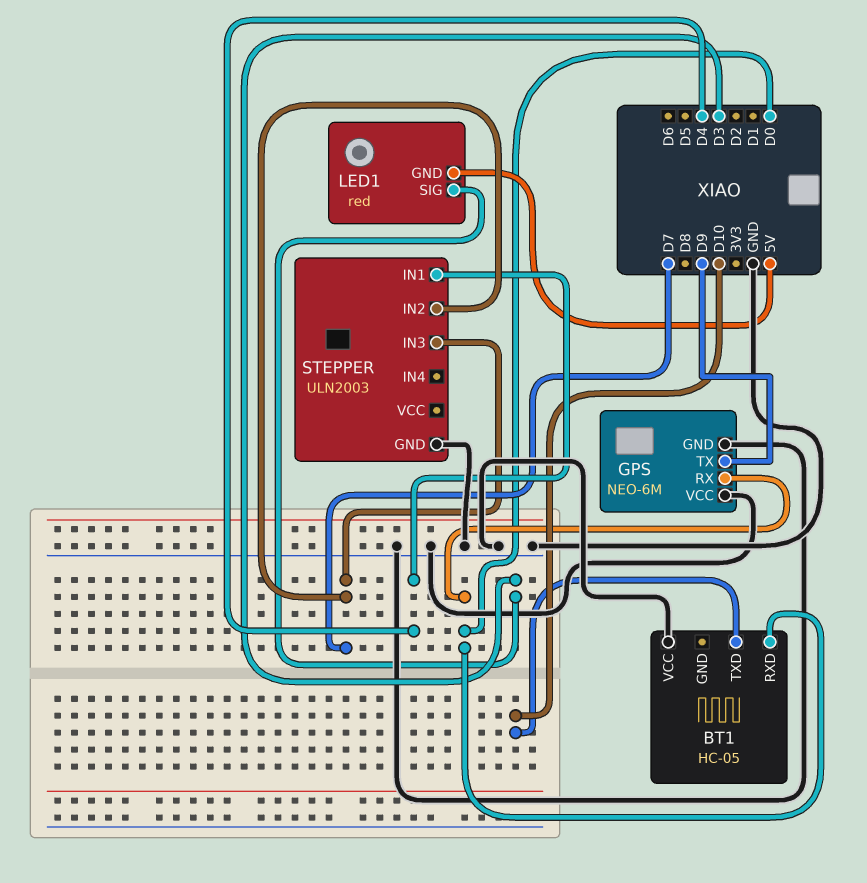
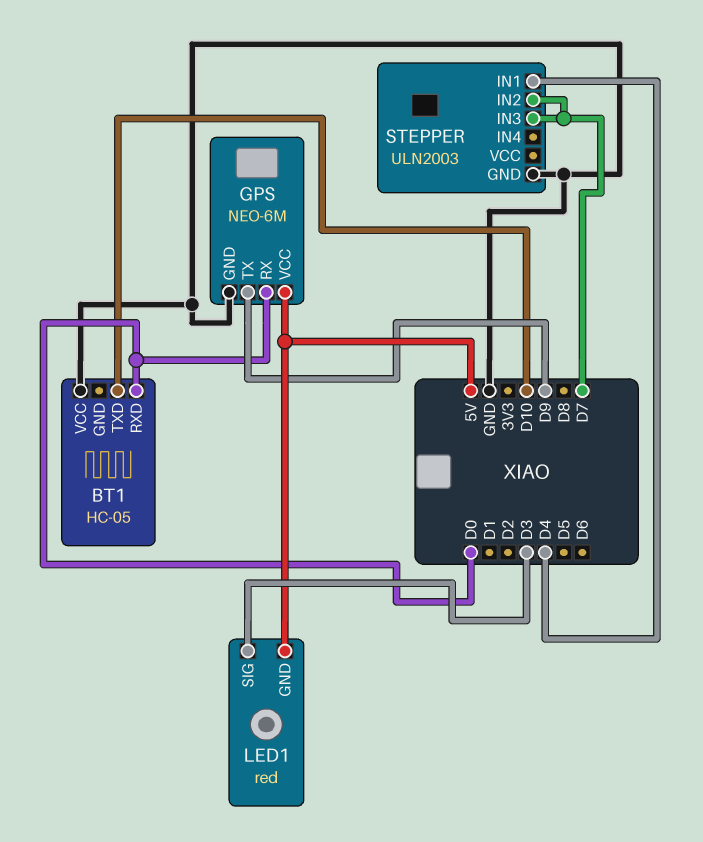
GPS pin VCC: GND -> 5V

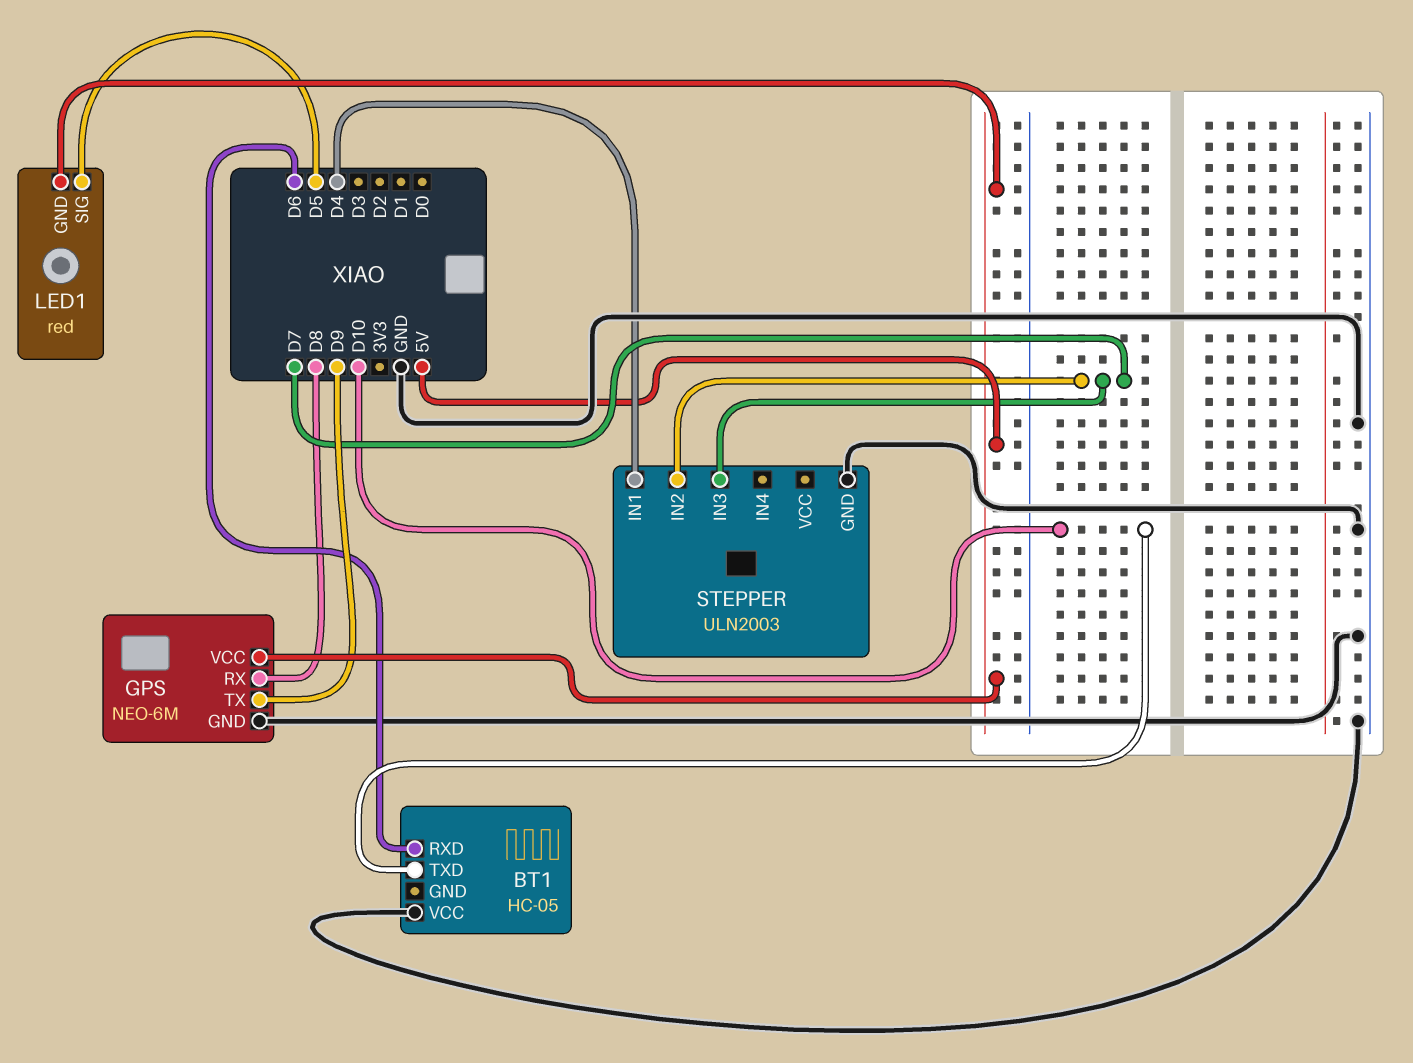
BT1 pin RXD: D0 -> D6
GPS pin RX: D0 -> D8
LED1 pin SIG: D3 -> D5

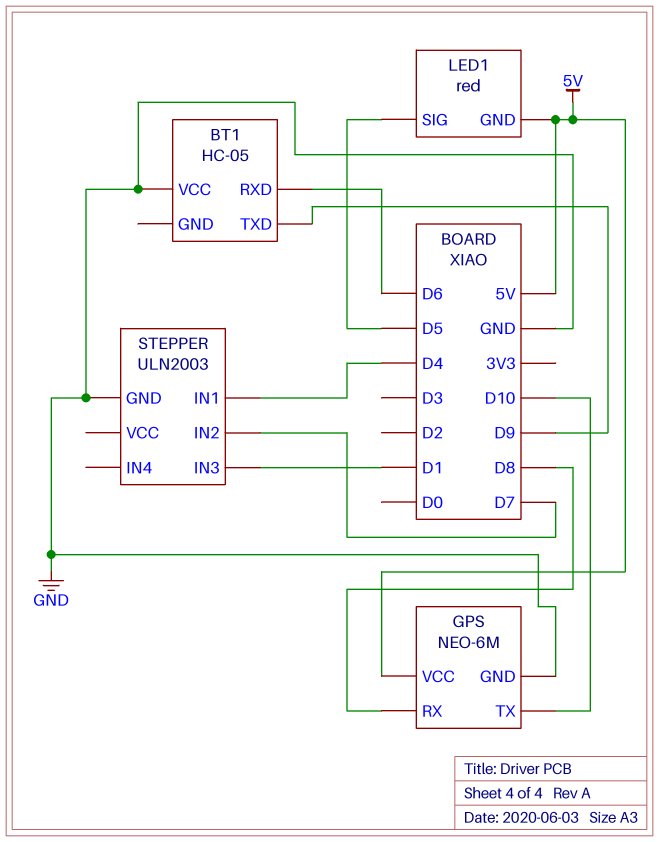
BT1 pin TXD: D10 -> D9
GPS pin TX: D9 -> D10
STEPPER pin IN3: D7 -> D1

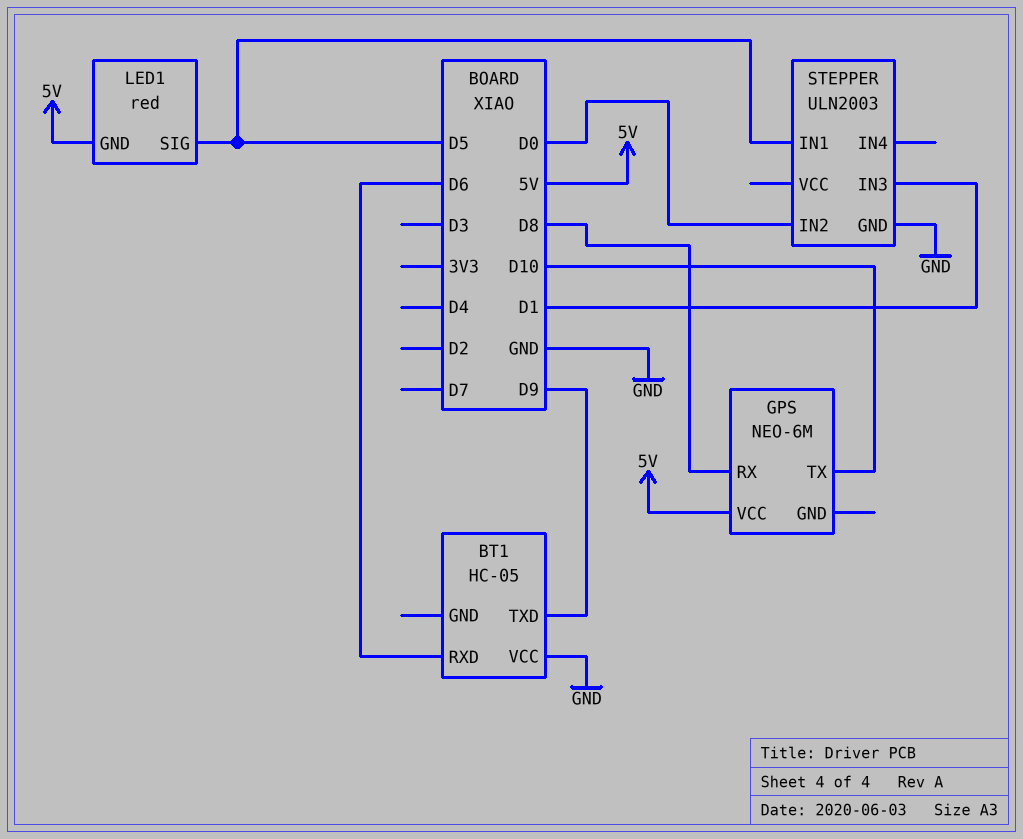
GPS pin GND: GND -> none
STEPPER pin IN1: D4 -> D5
STEPPER pin IN2: D7 -> D0

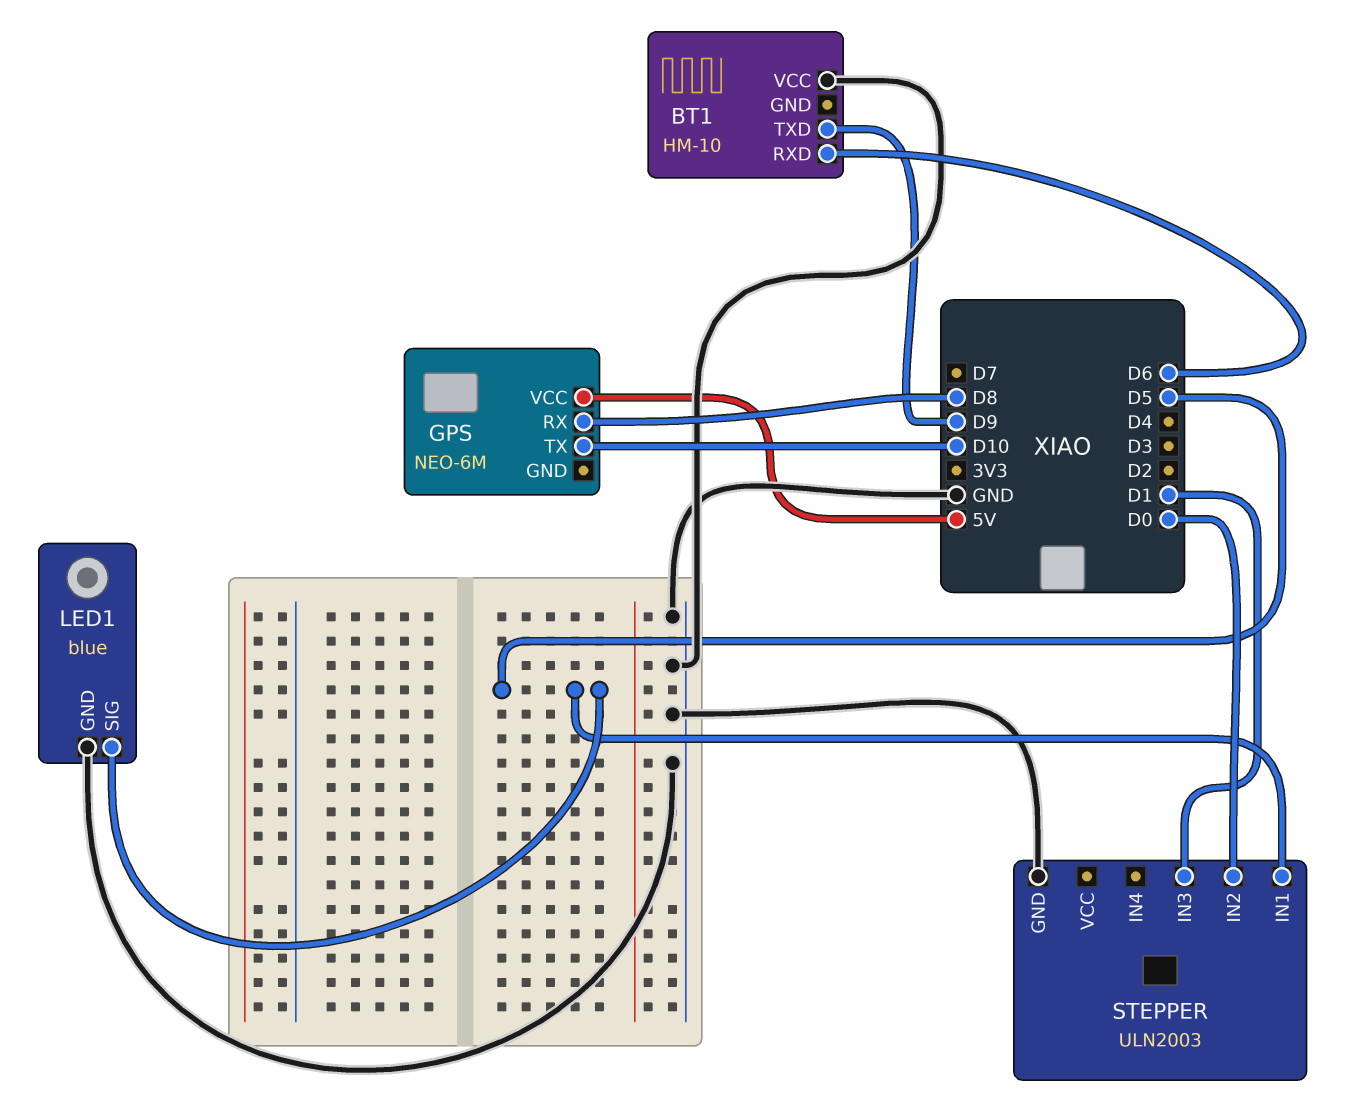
BT1: HC-05 -> HM-10
LED1: red -> blue
LED1 pin GND: 5V -> GND

